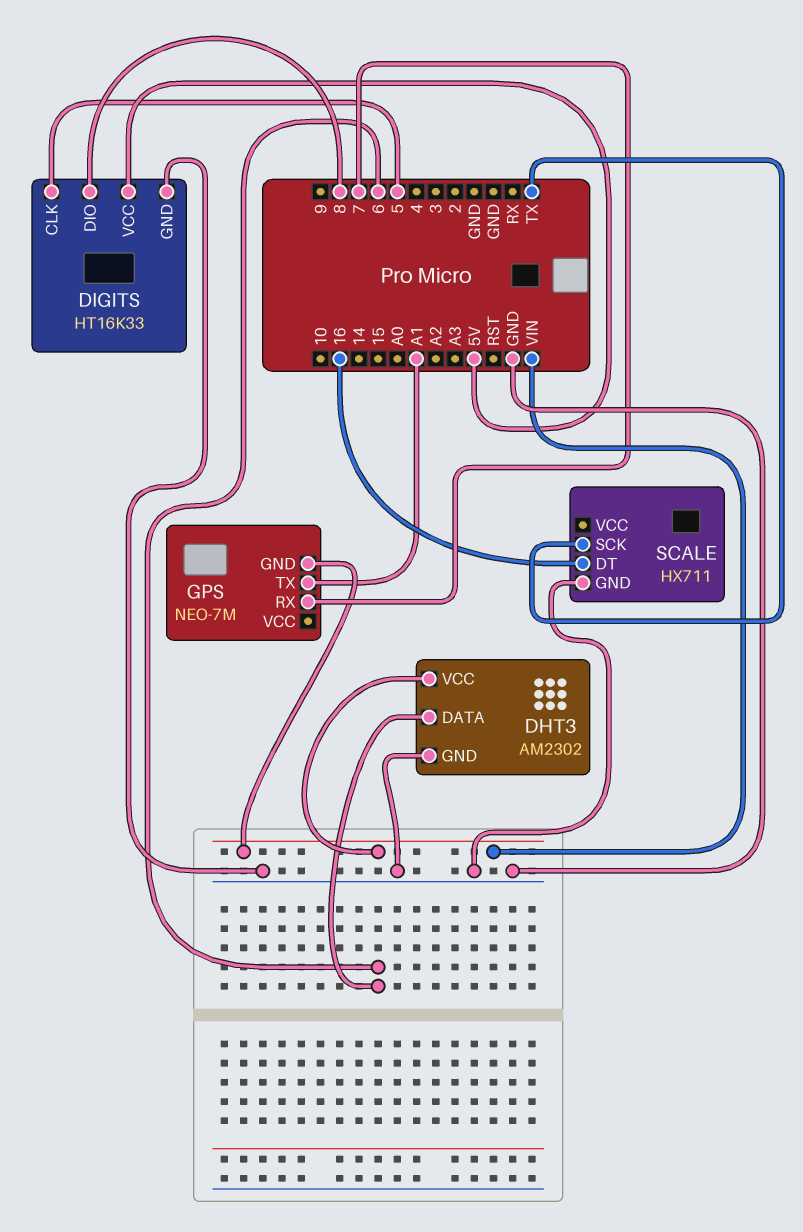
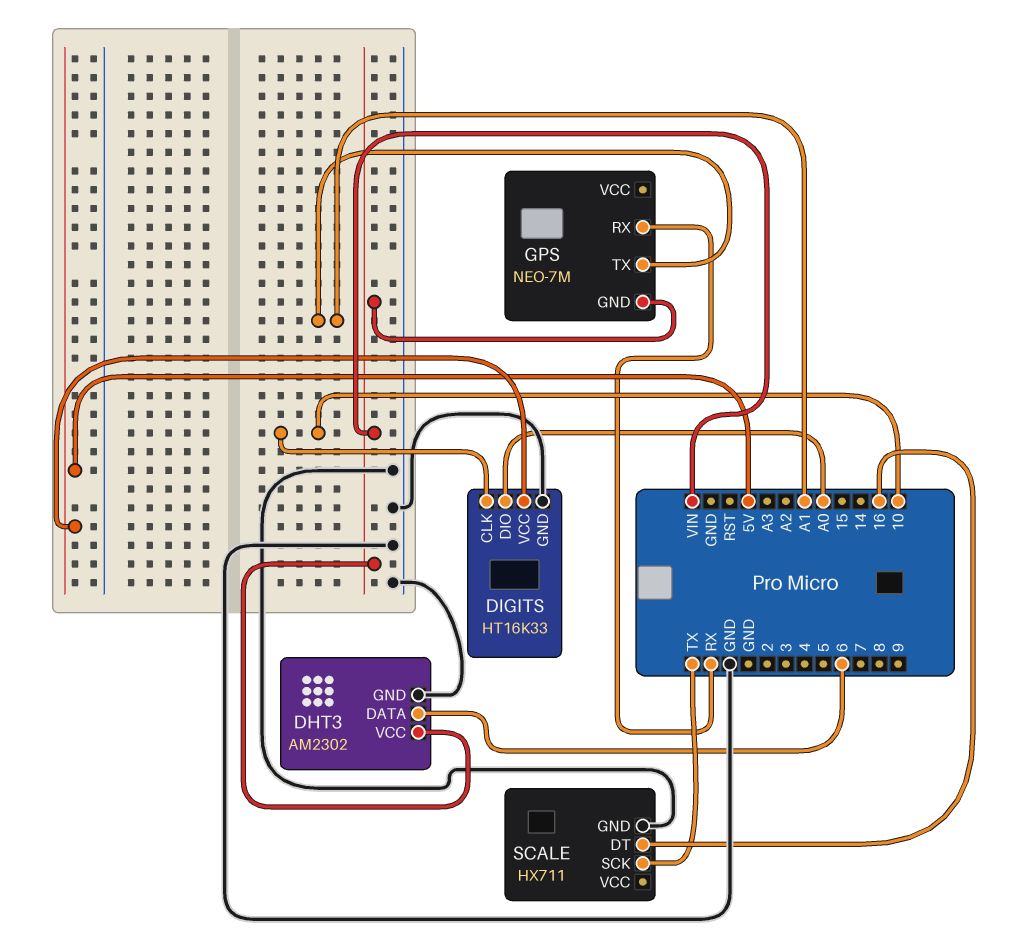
DIGITS pin CLK: 5 -> 10
DIGITS pin DIO: 8 -> A0
GPS pin RX: 7 -> RX

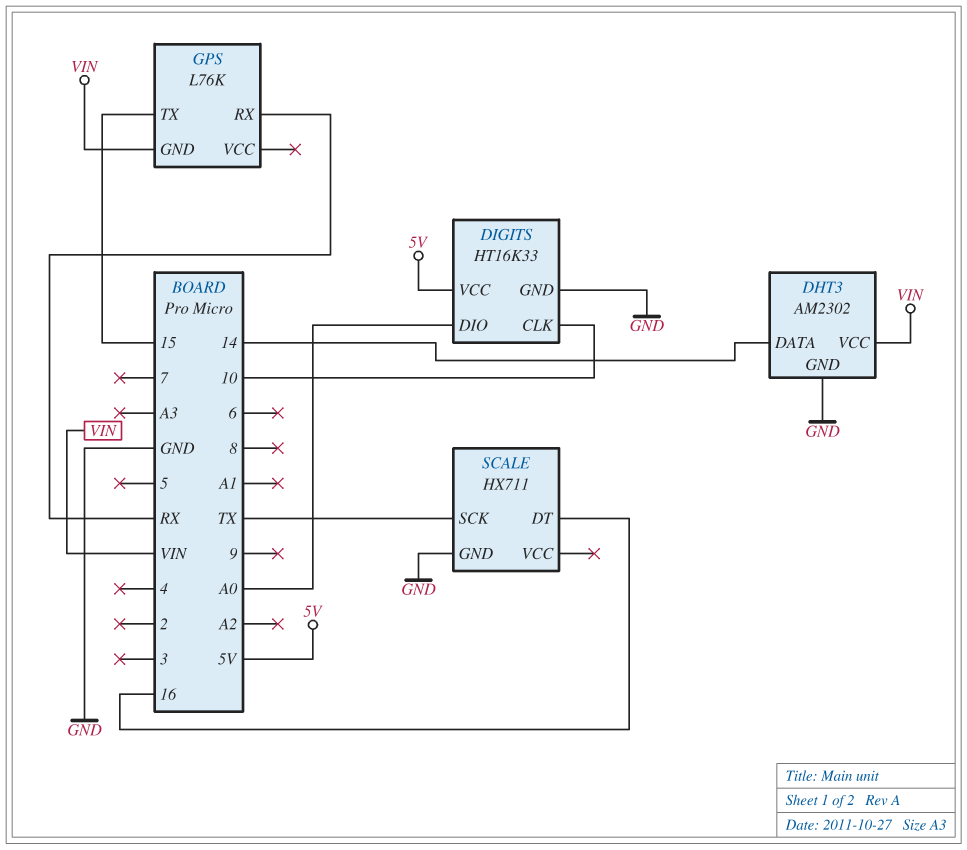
DHT3 pin DATA: 6 -> 14
GPS: NEO-7M -> L76K
GPS pin TX: A1 -> 15

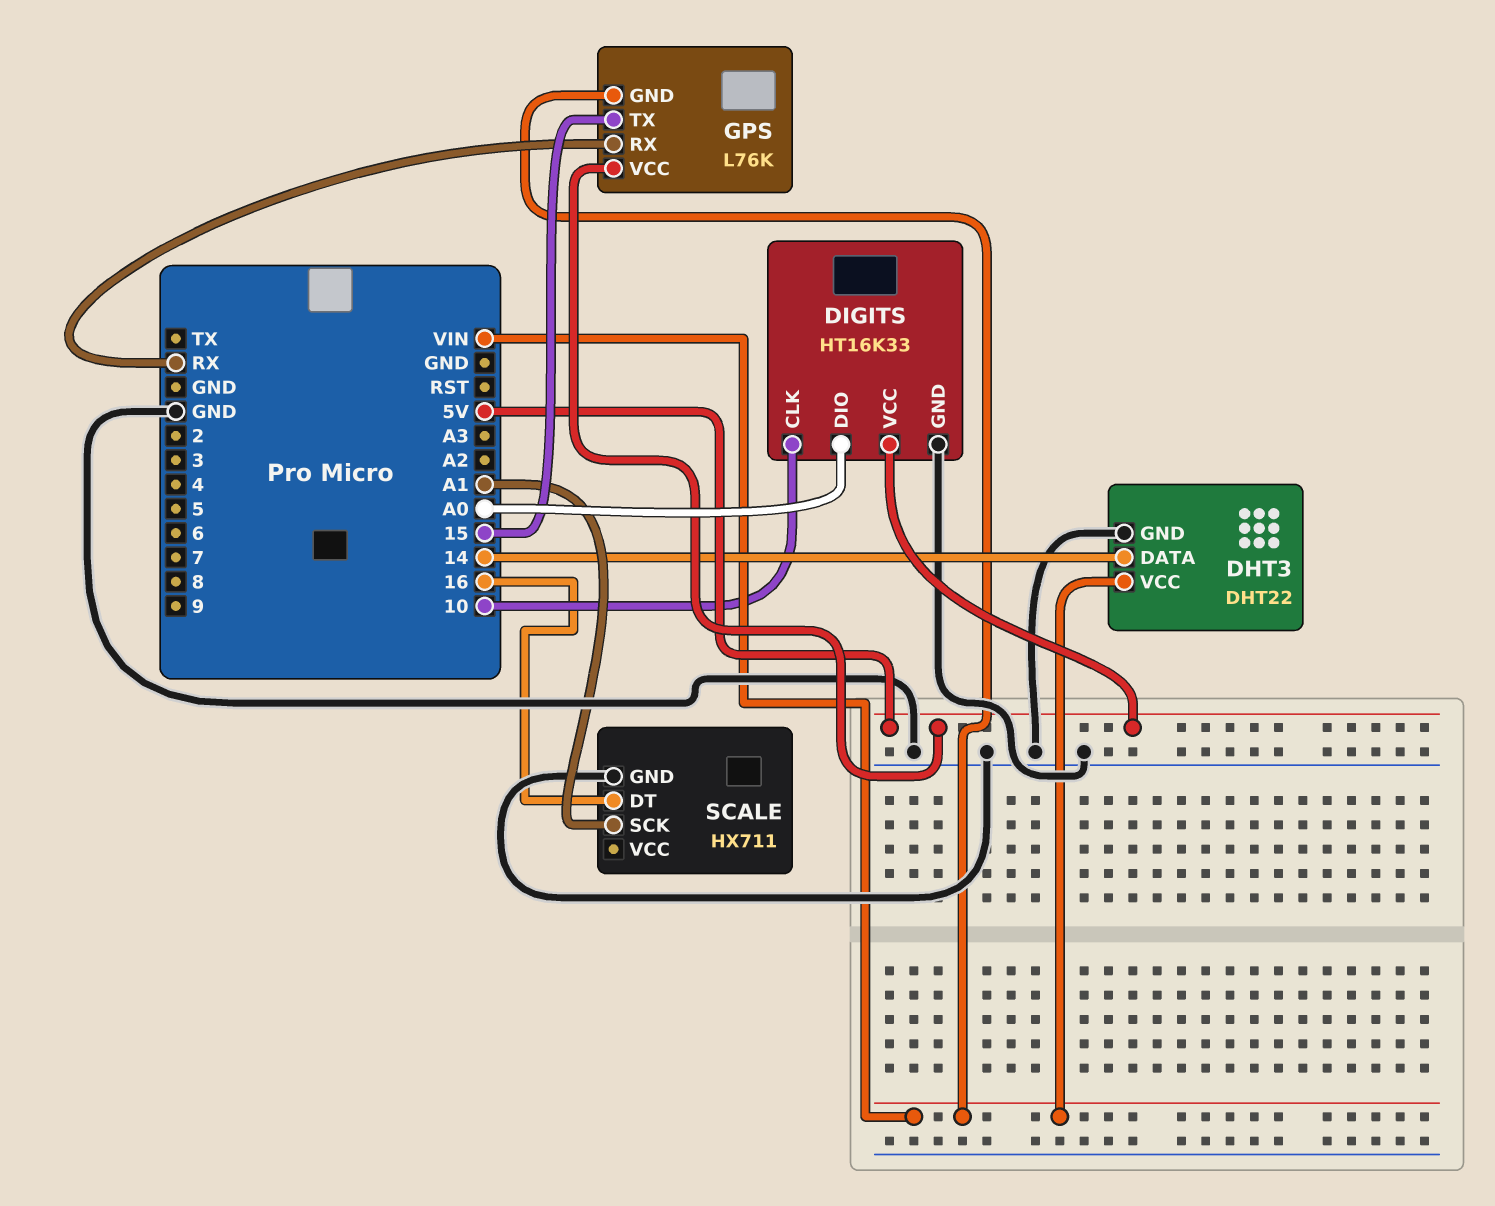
DHT3: AM2302 -> DHT22
GPS pin VCC: none -> 5V
SCALE pin SCK: TX -> A1

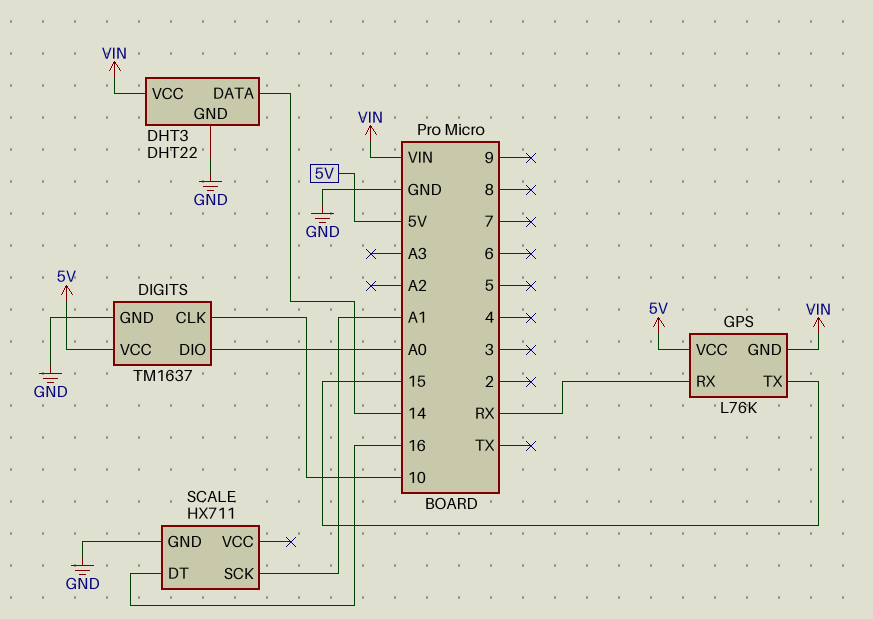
DIGITS: HT16K33 -> TM1637

